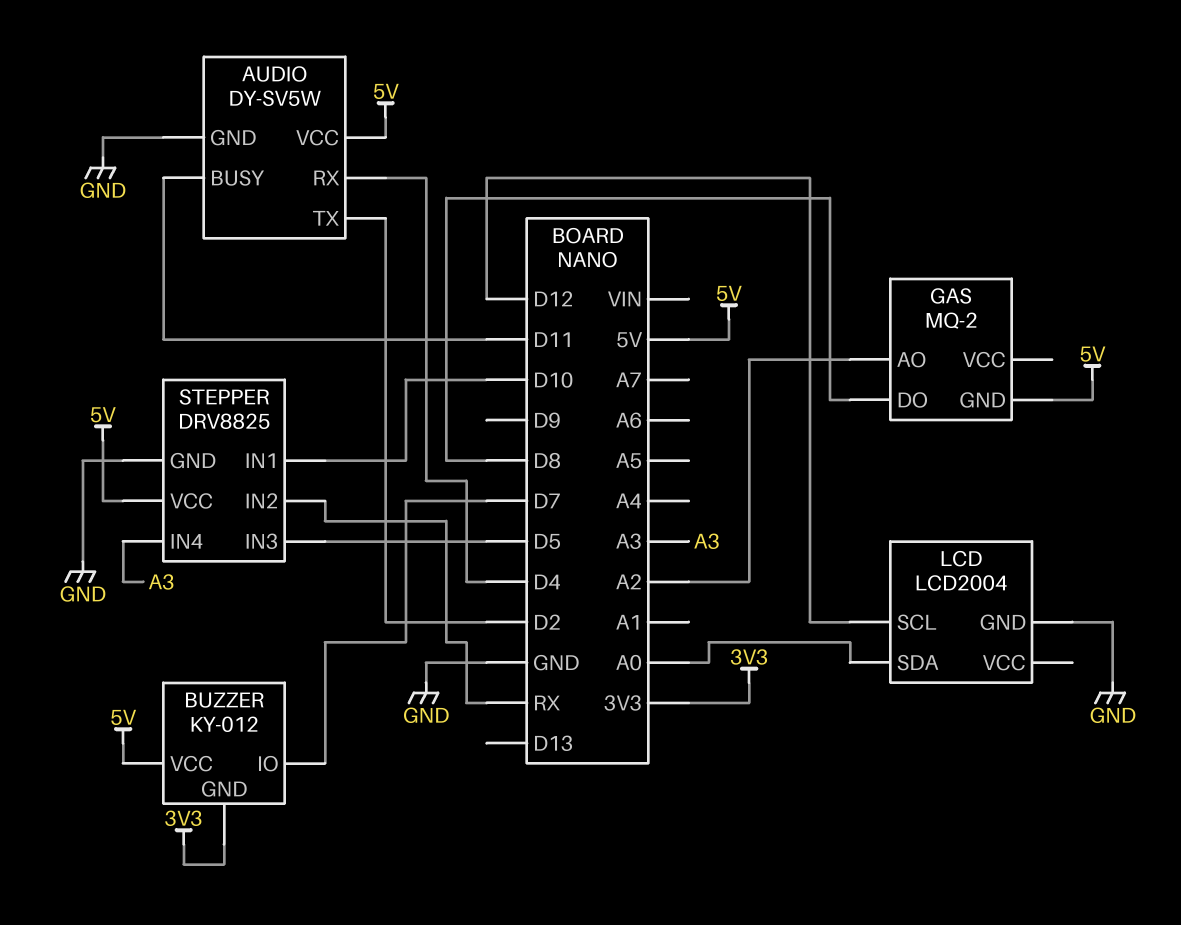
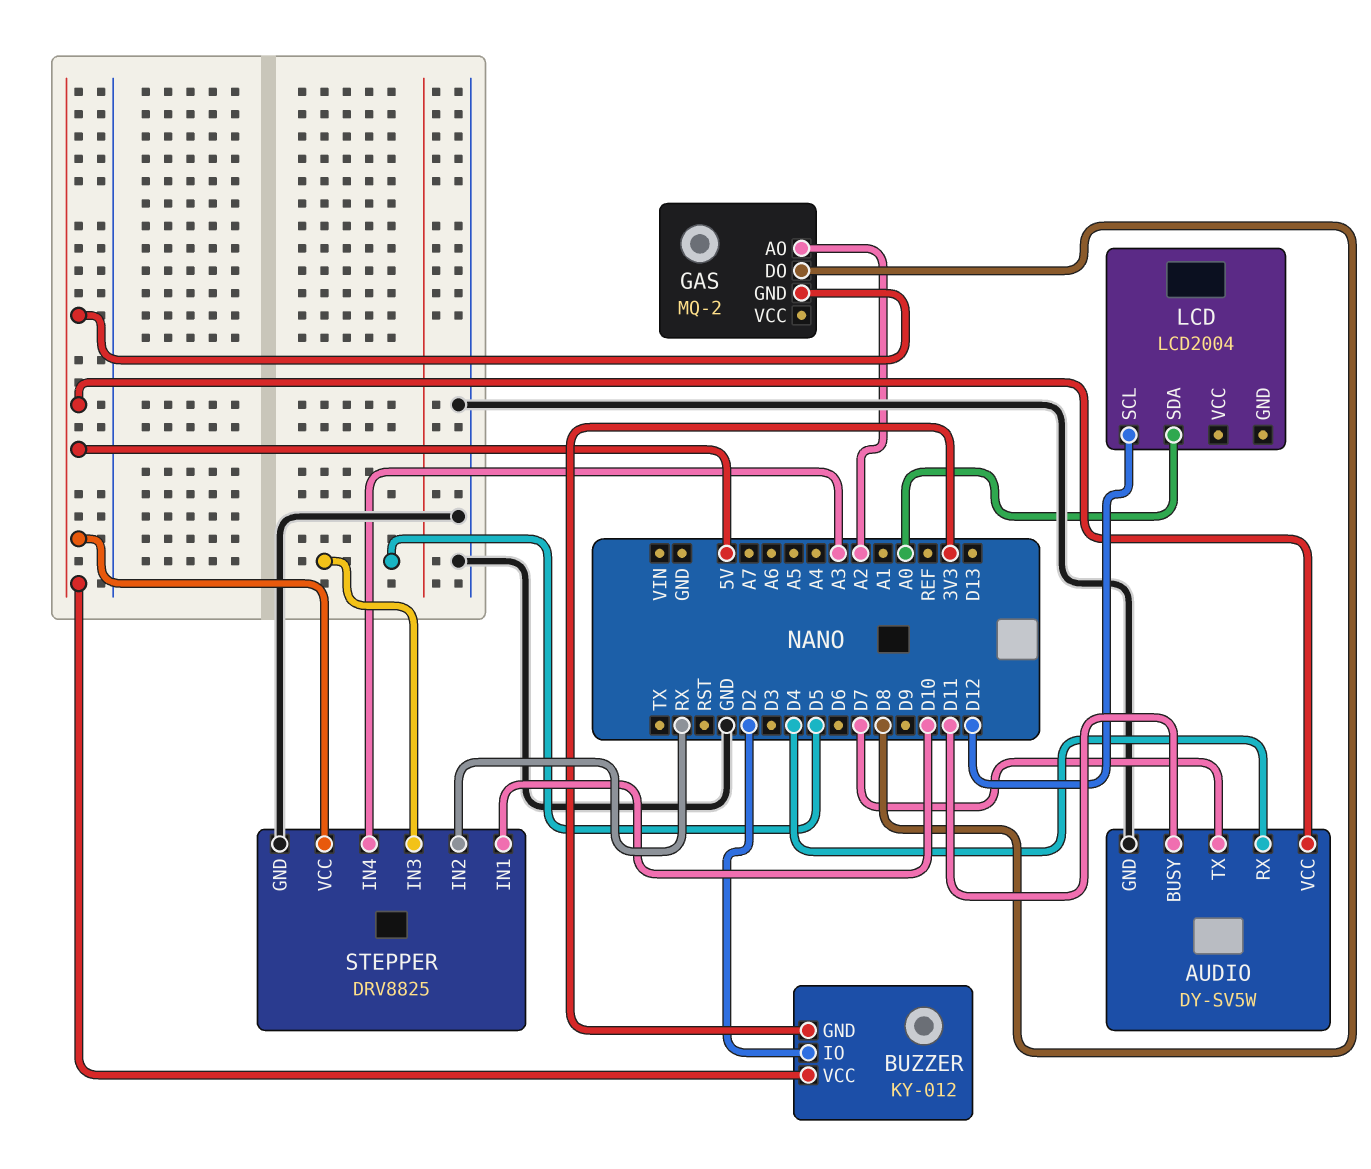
AUDIO pin TX: D2 -> D7
BUZZER pin IO: D7 -> D2
LCD pin GND: GND -> none

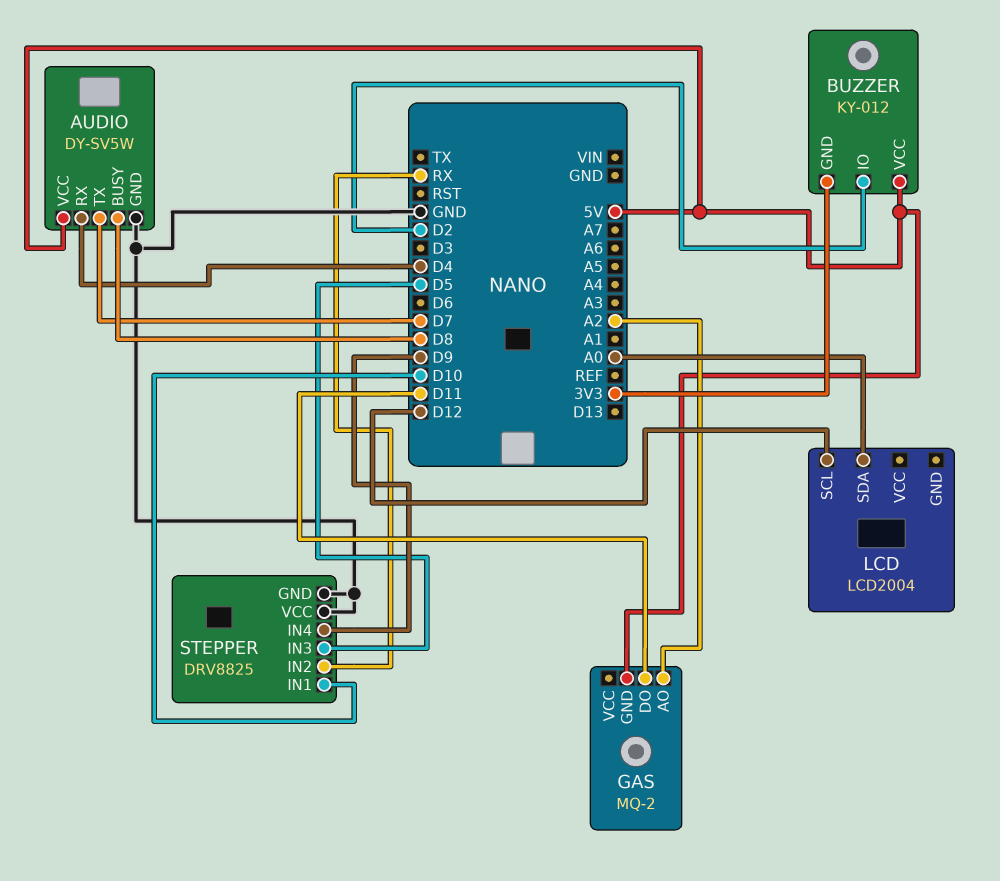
AUDIO pin BUSY: D11 -> D8
GAS pin DO: D8 -> D11
STEPPER pin IN4: A3 -> D9
STEPPER pin VCC: 5V -> GND

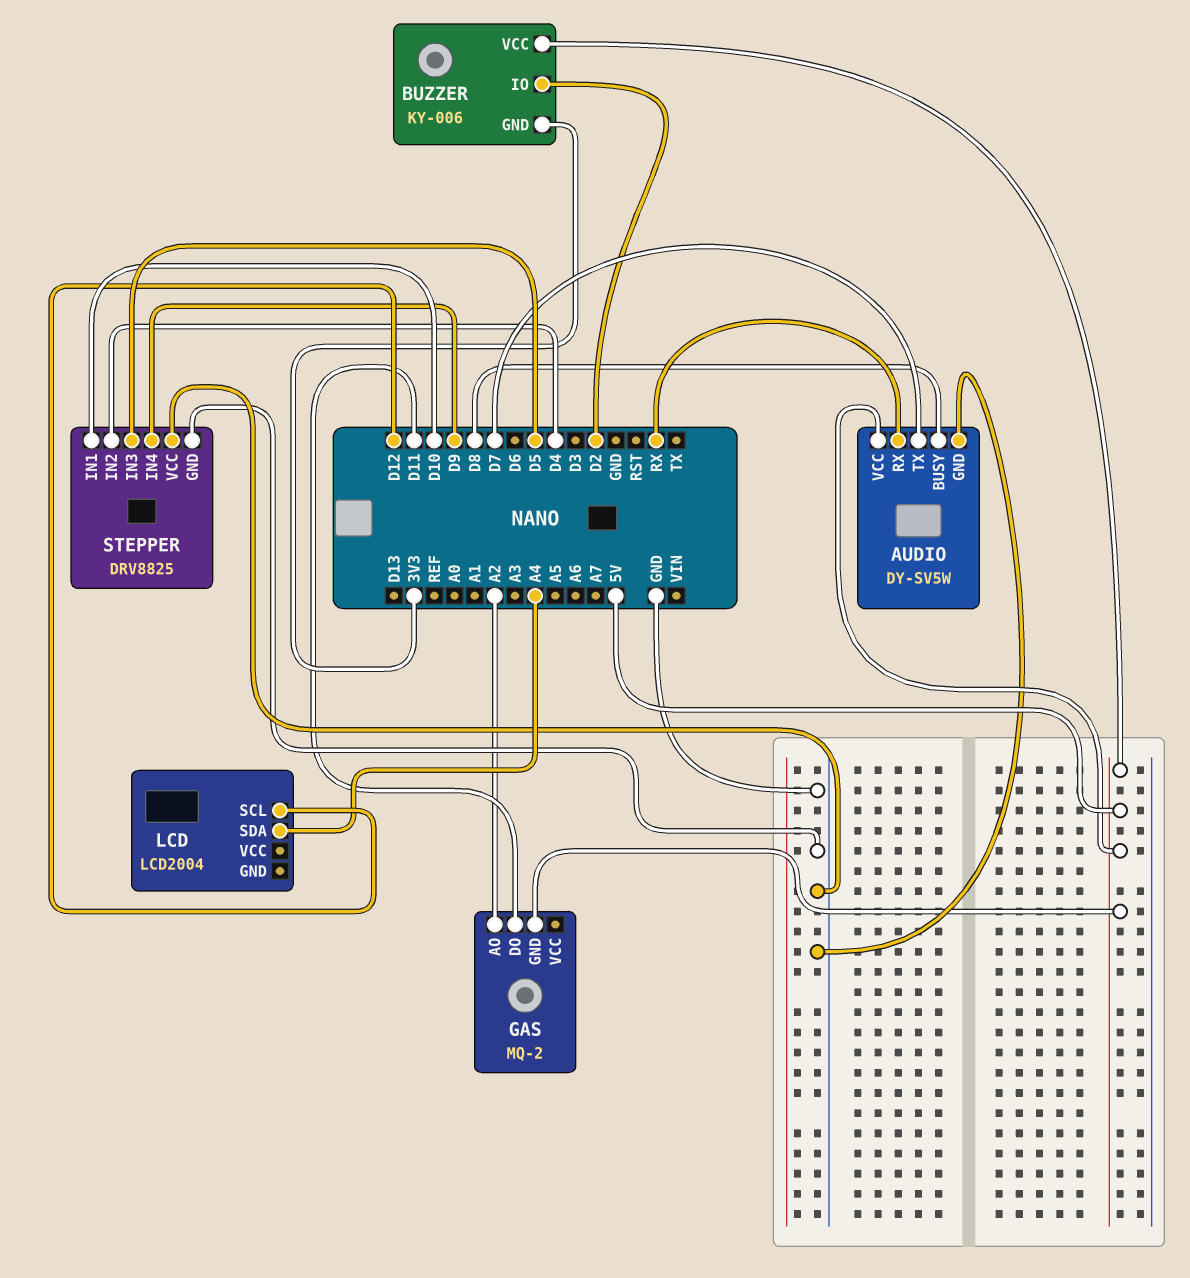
AUDIO pin RX: D4 -> RX
BUZZER: KY-012 -> KY-006
LCD pin SDA: A0 -> A4
STEPPER pin IN2: RX -> D4

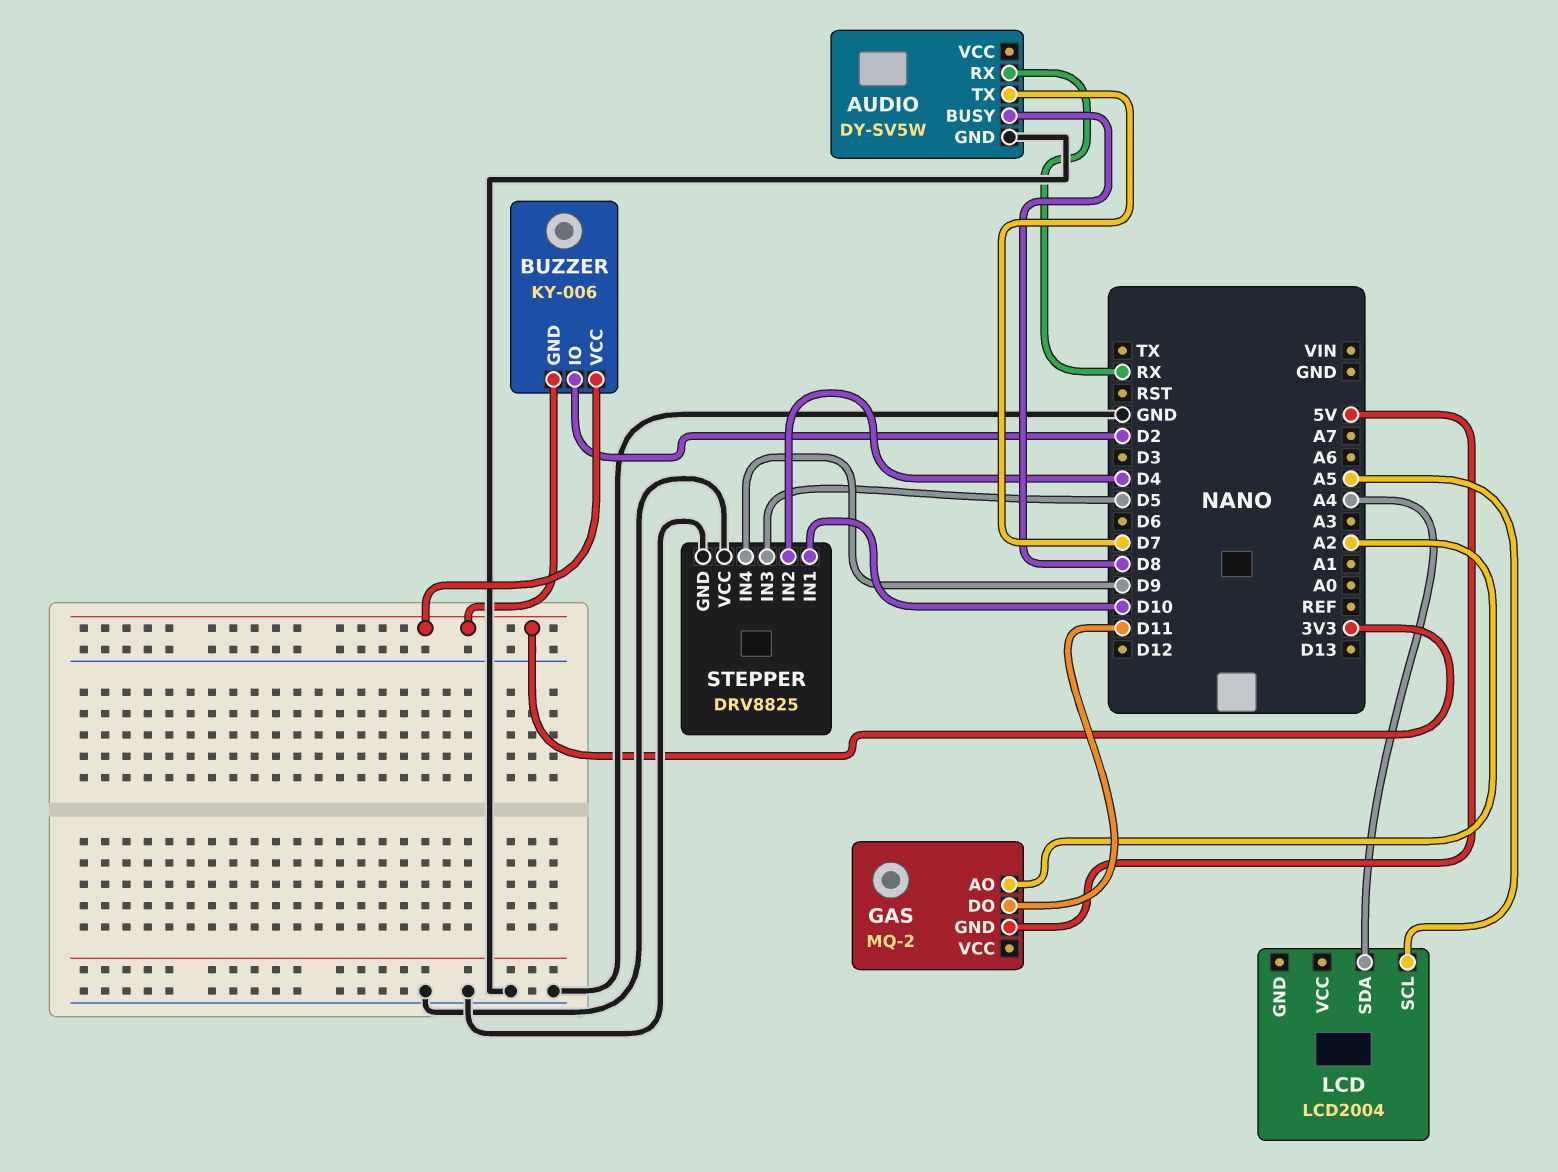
AUDIO pin VCC: 5V -> none
BUZZER pin VCC: 5V -> 3V3
LCD pin SCL: D12 -> A5

